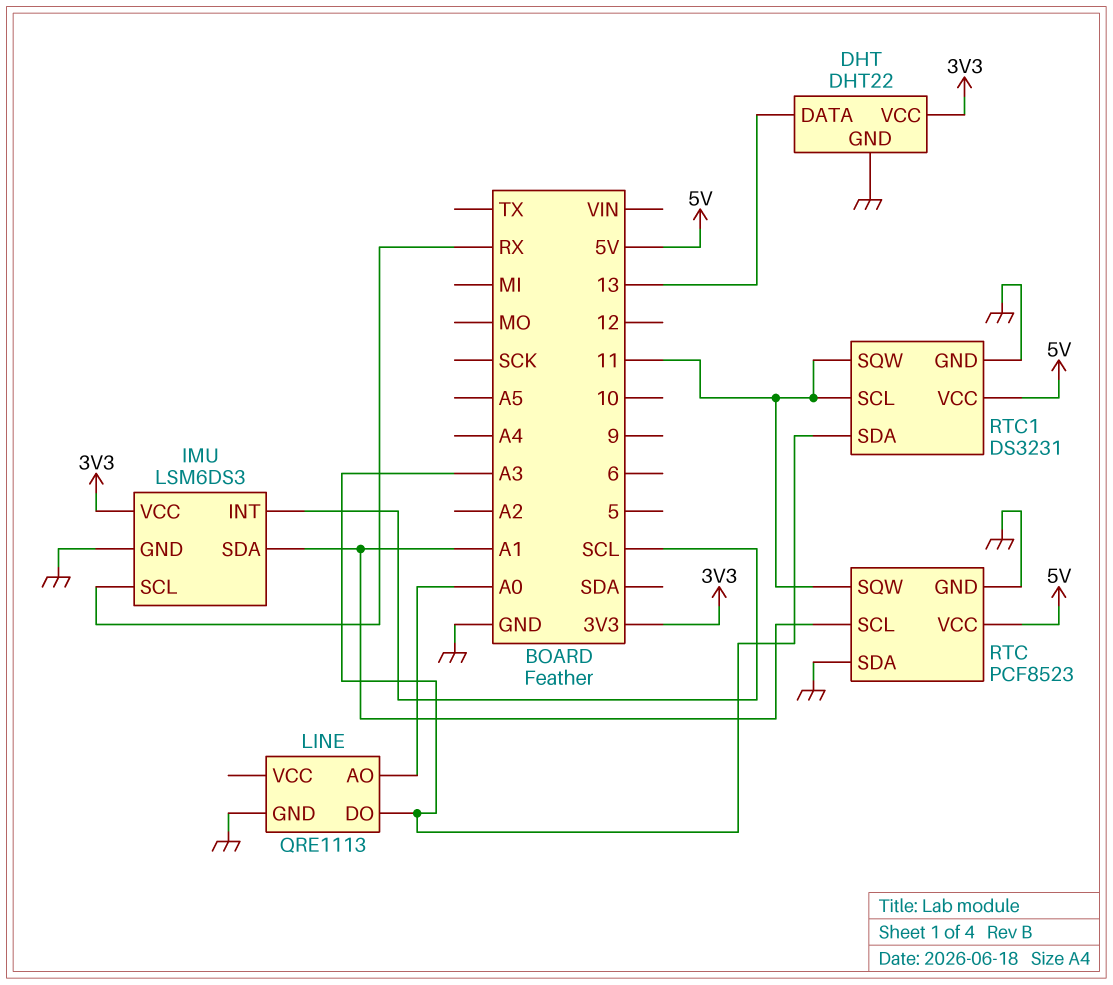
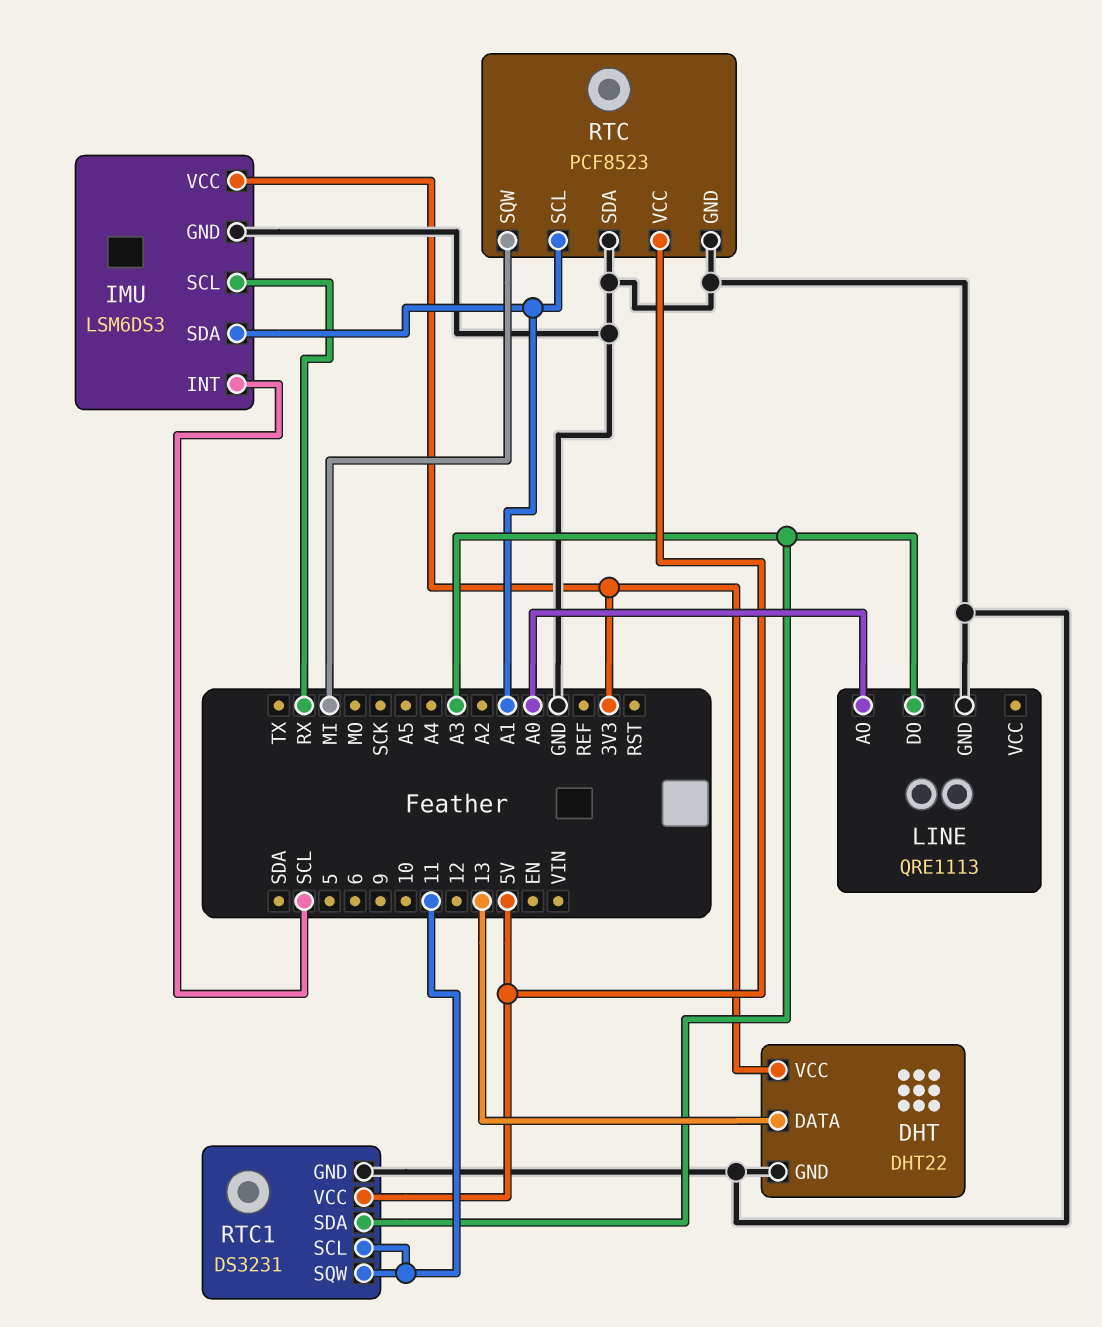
RTC pin SQW: 11 -> MI

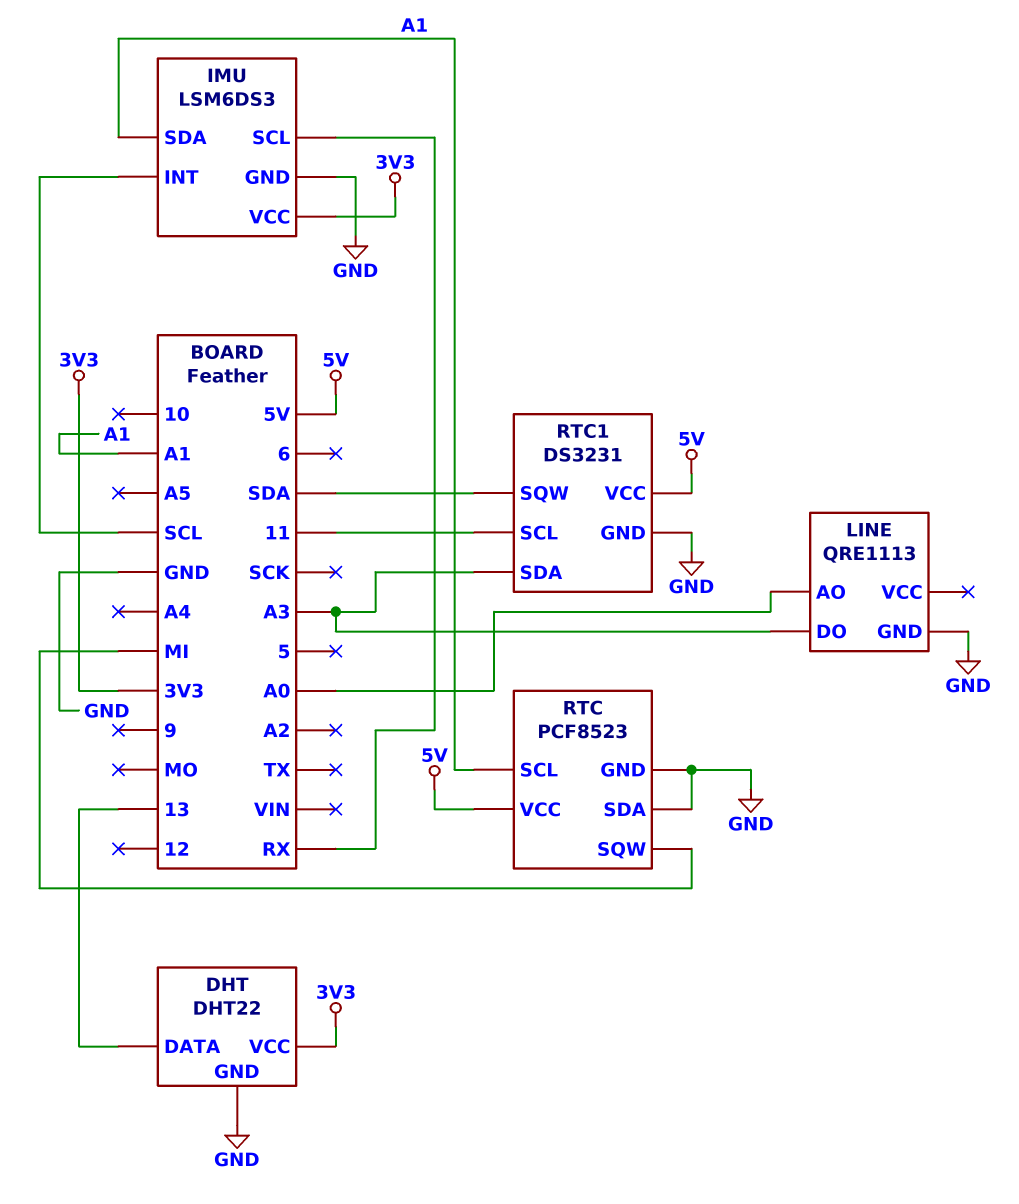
RTC1 pin SQW: 11 -> SDA

